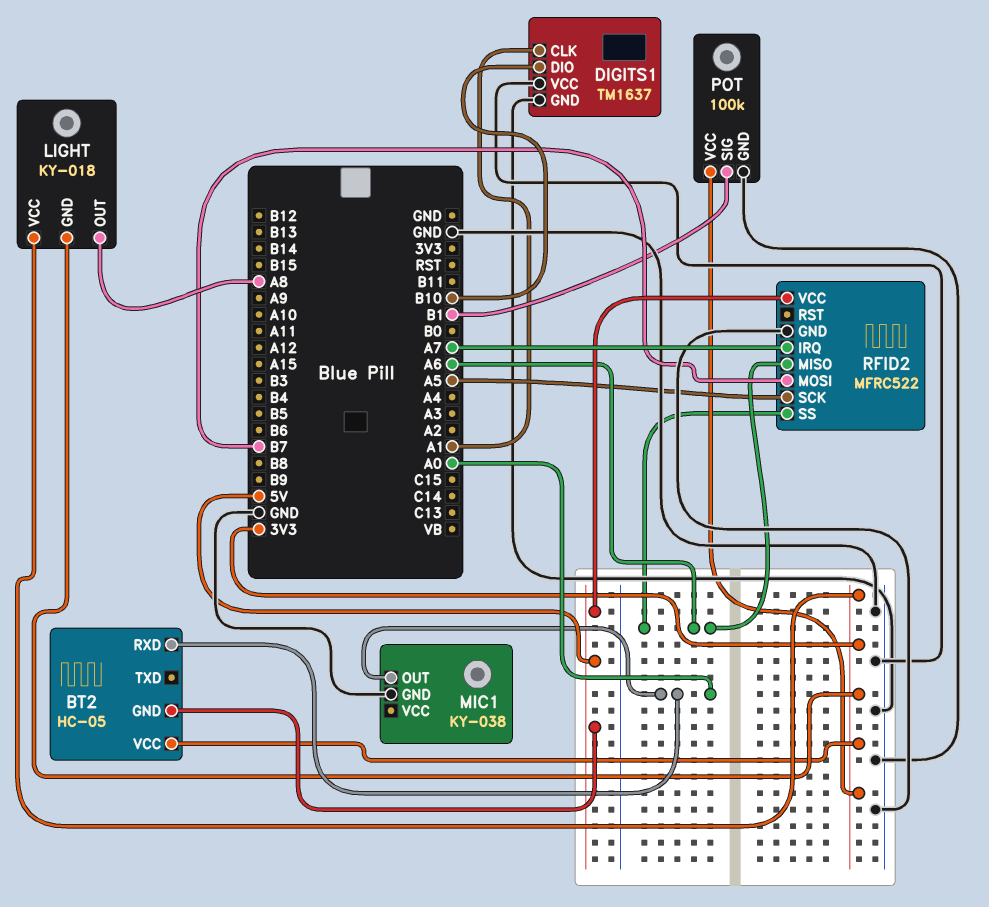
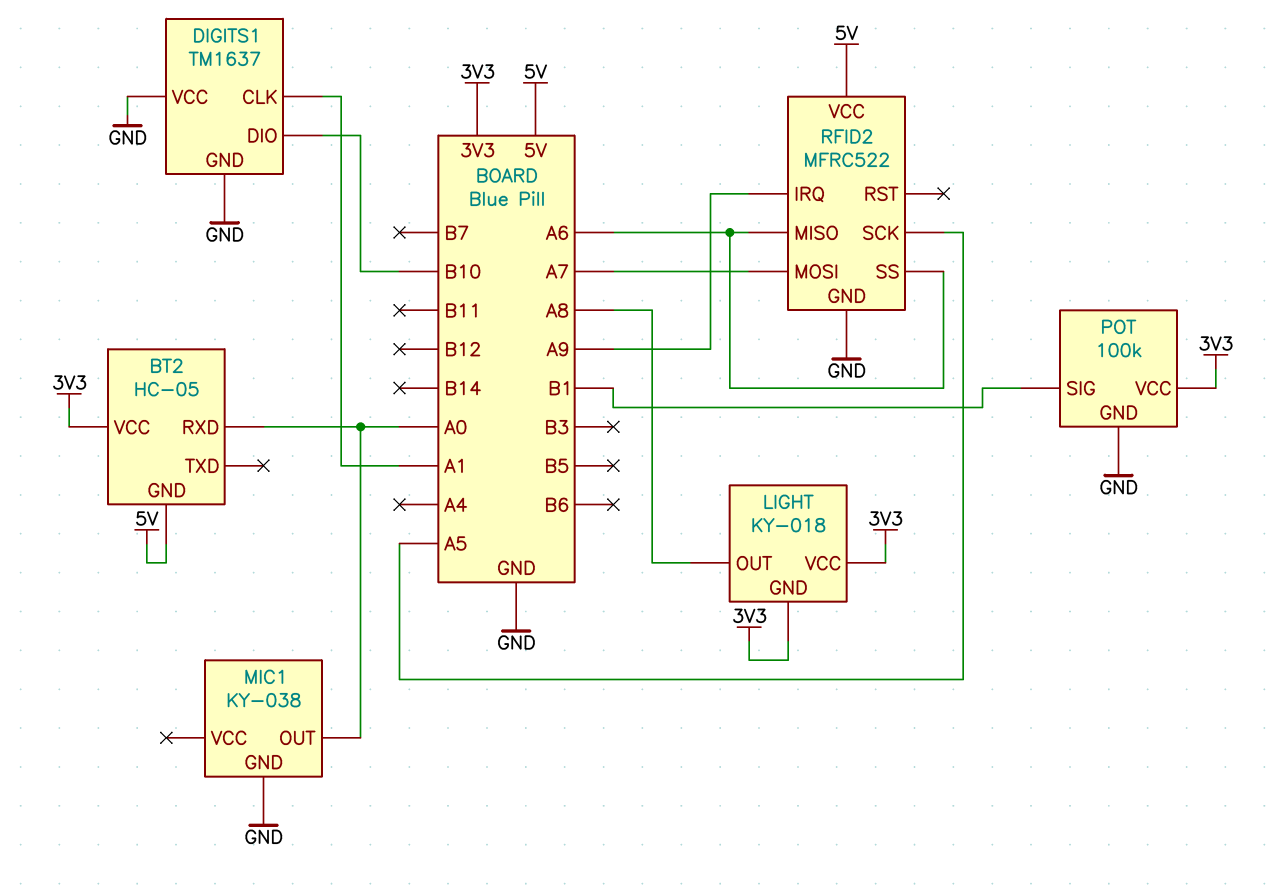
RFID2 pin IRQ: A7 -> A9
RFID2 pin MOSI: B7 -> A7

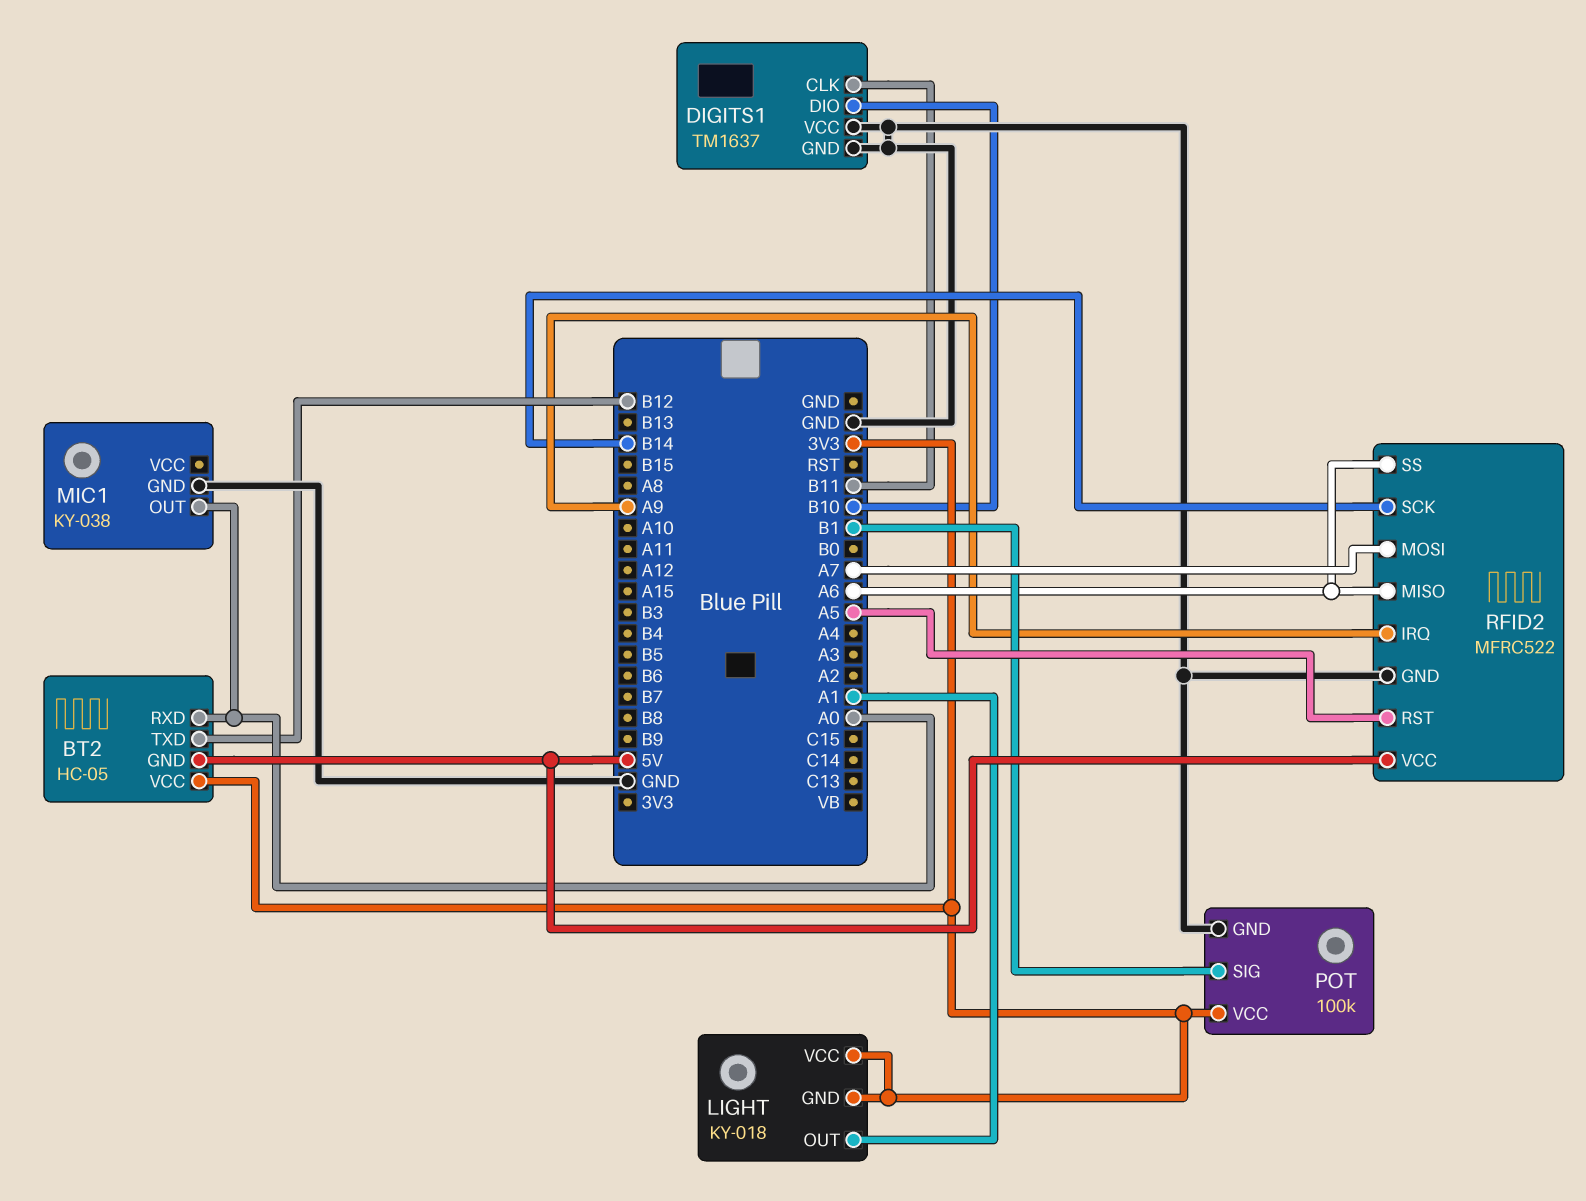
BT2 pin TXD: none -> B12
DIGITS1 pin CLK: A1 -> B11
LIGHT pin OUT: A8 -> A1
RFID2 pin RST: none -> A5
RFID2 pin SCK: A5 -> B14

